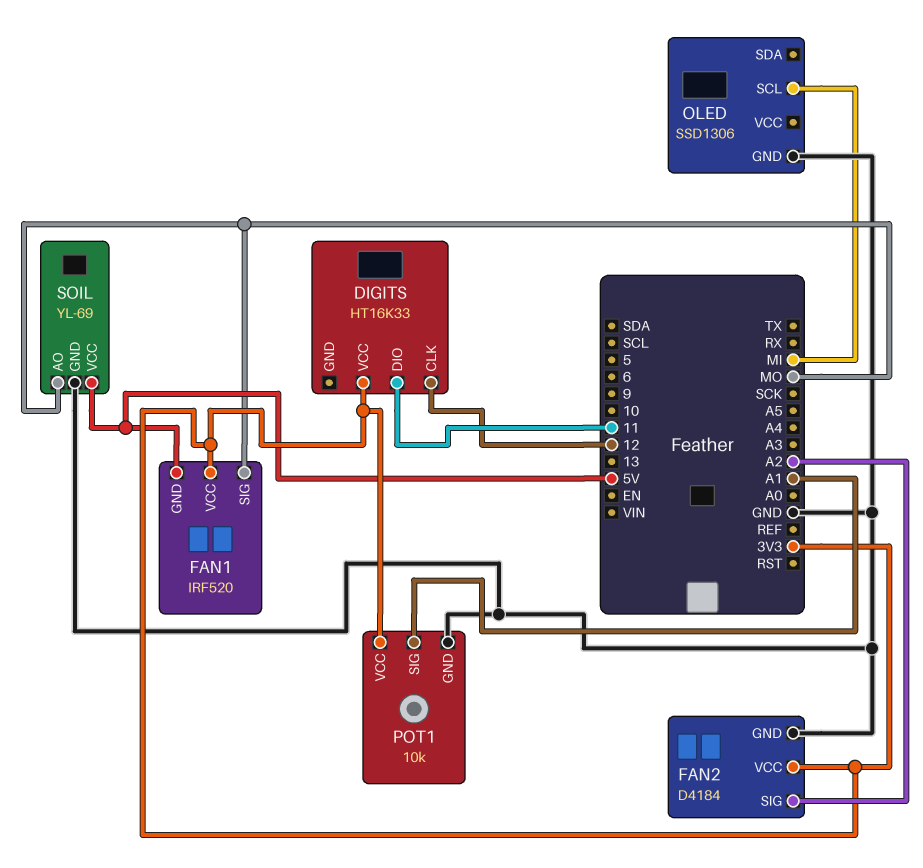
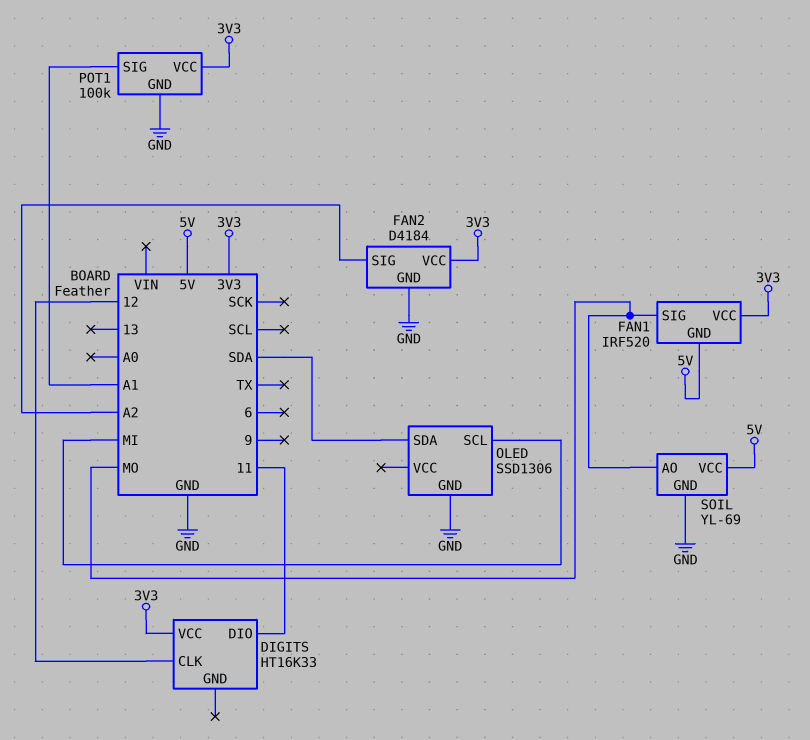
OLED pin SDA: none -> SDA
POT1: 10k -> 100k

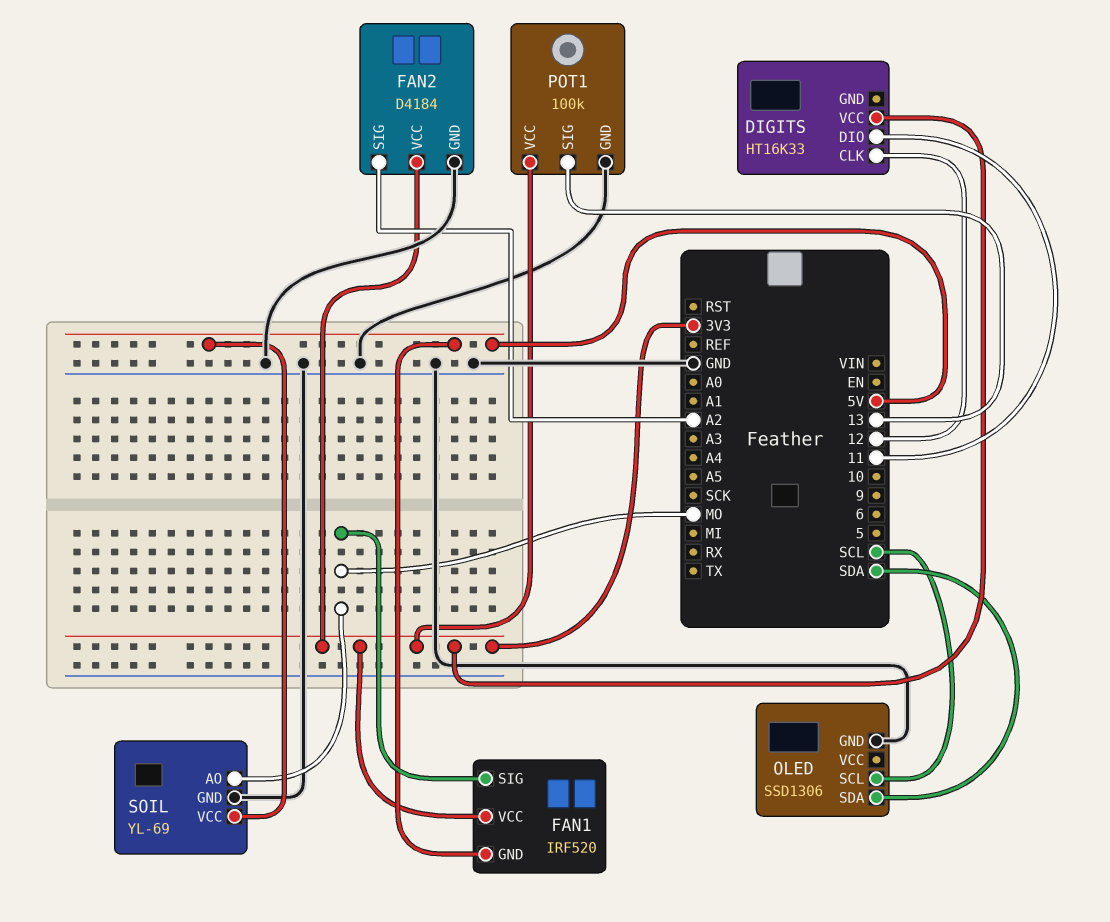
OLED pin SCL: MI -> SCL
POT1 pin SIG: A1 -> 13

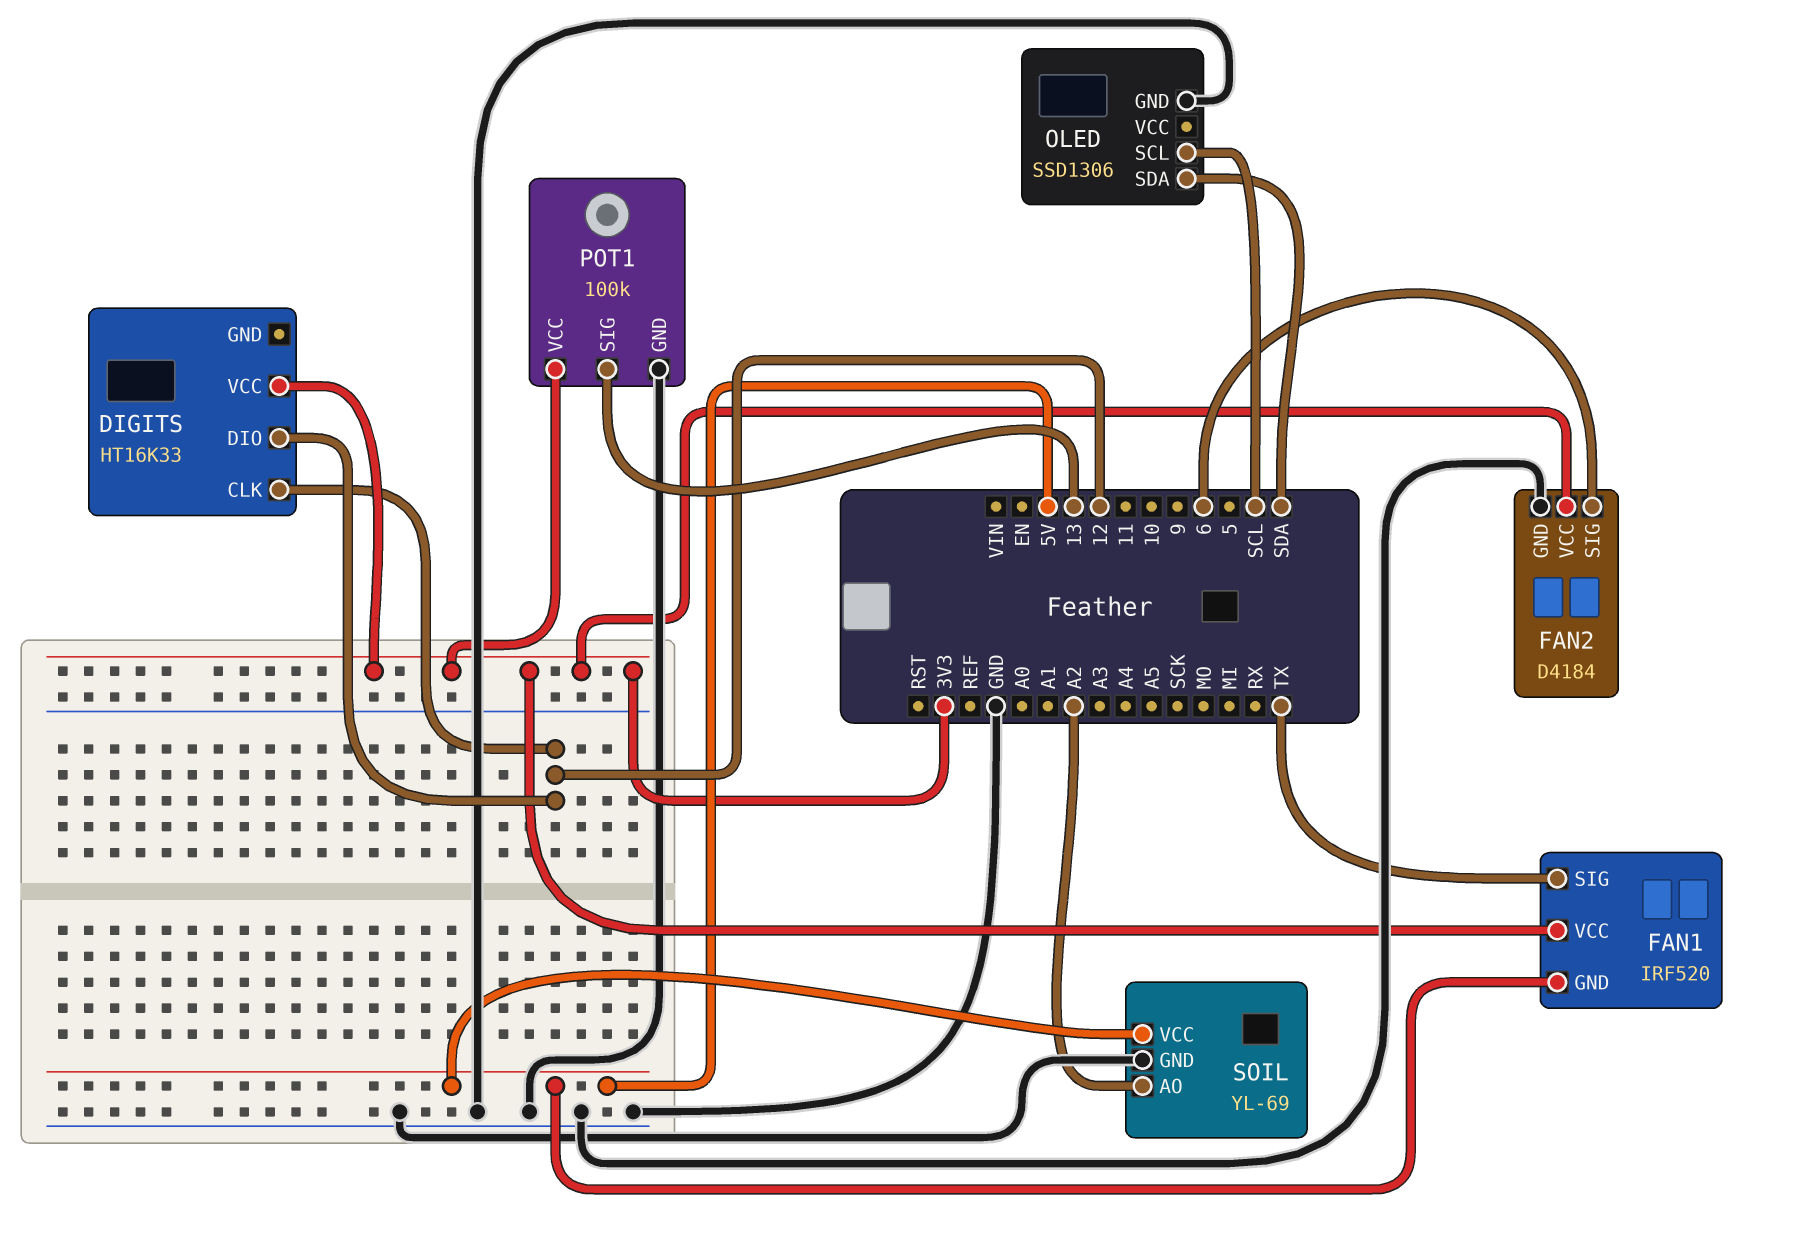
DIGITS pin DIO: 11 -> 12
FAN1 pin SIG: MO -> TX
FAN2 pin SIG: A2 -> 6
SOIL pin AO: MO -> A2

